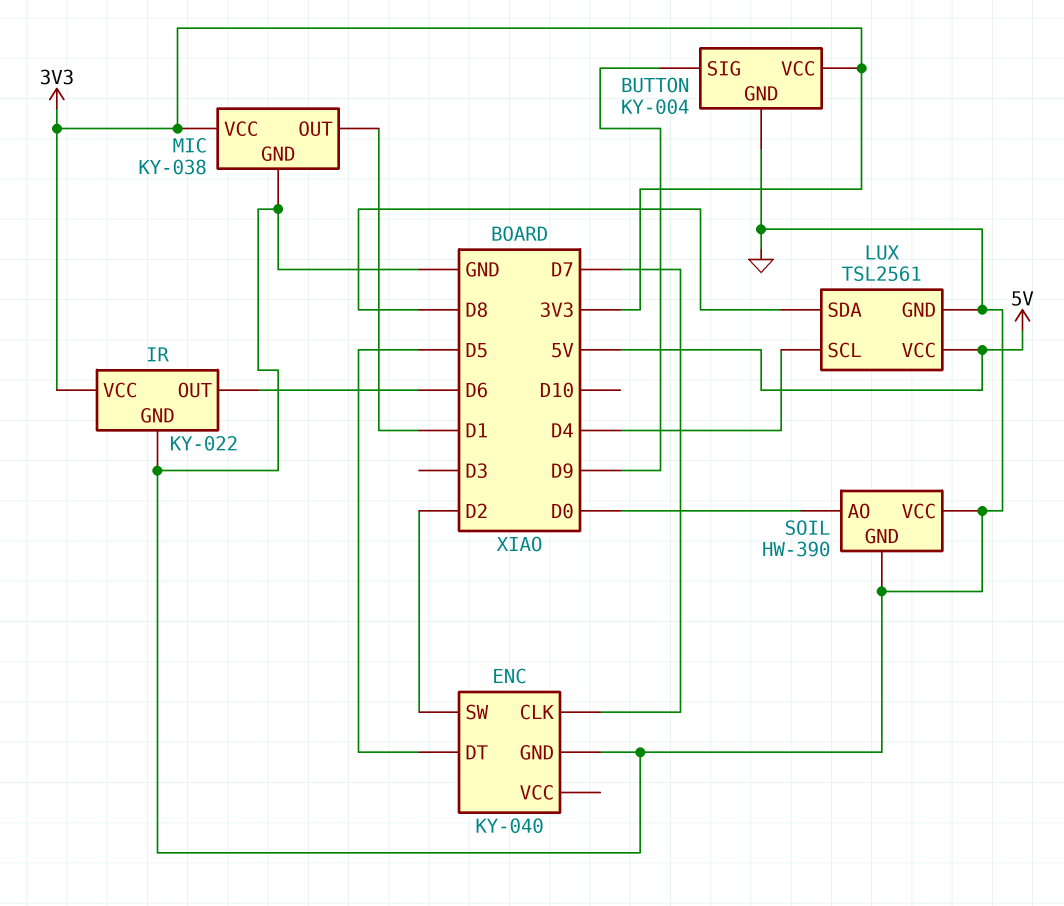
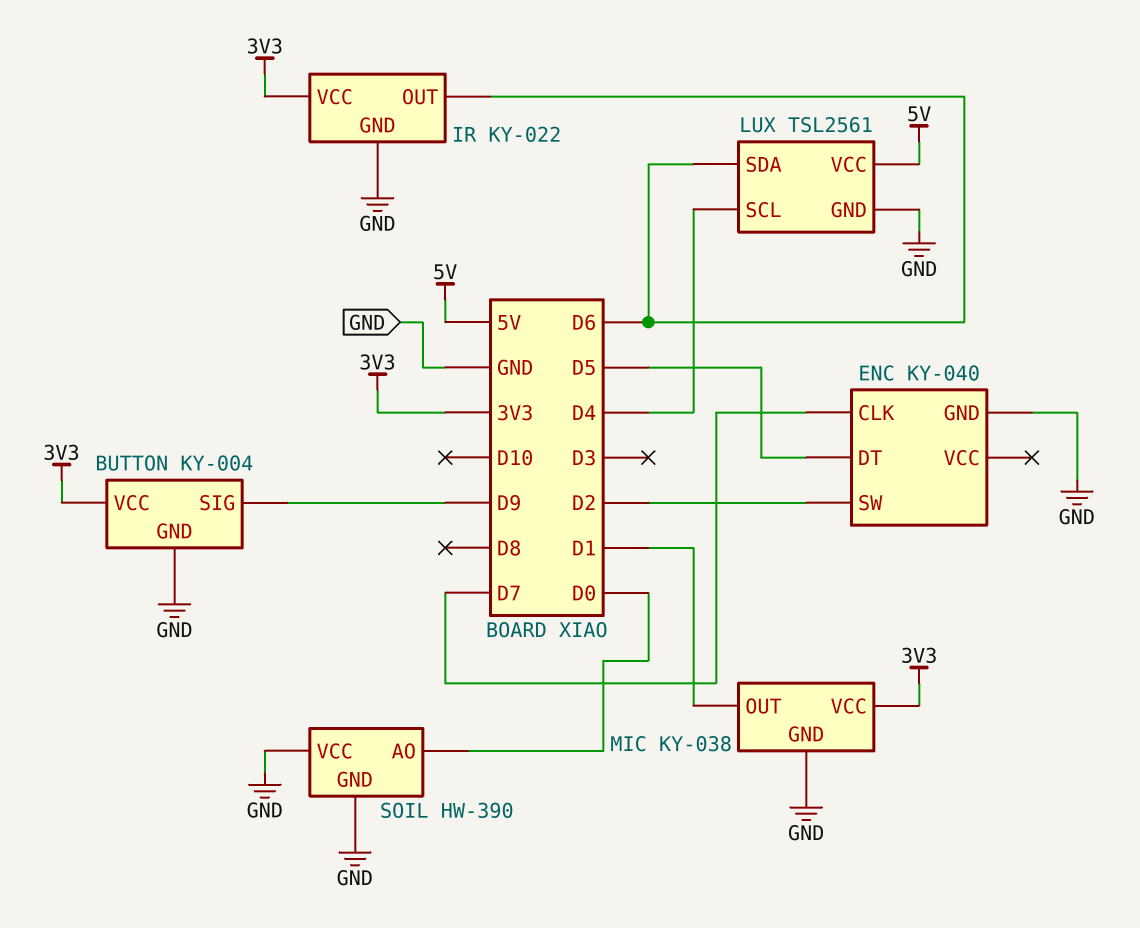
LUX pin SDA: D8 -> D6

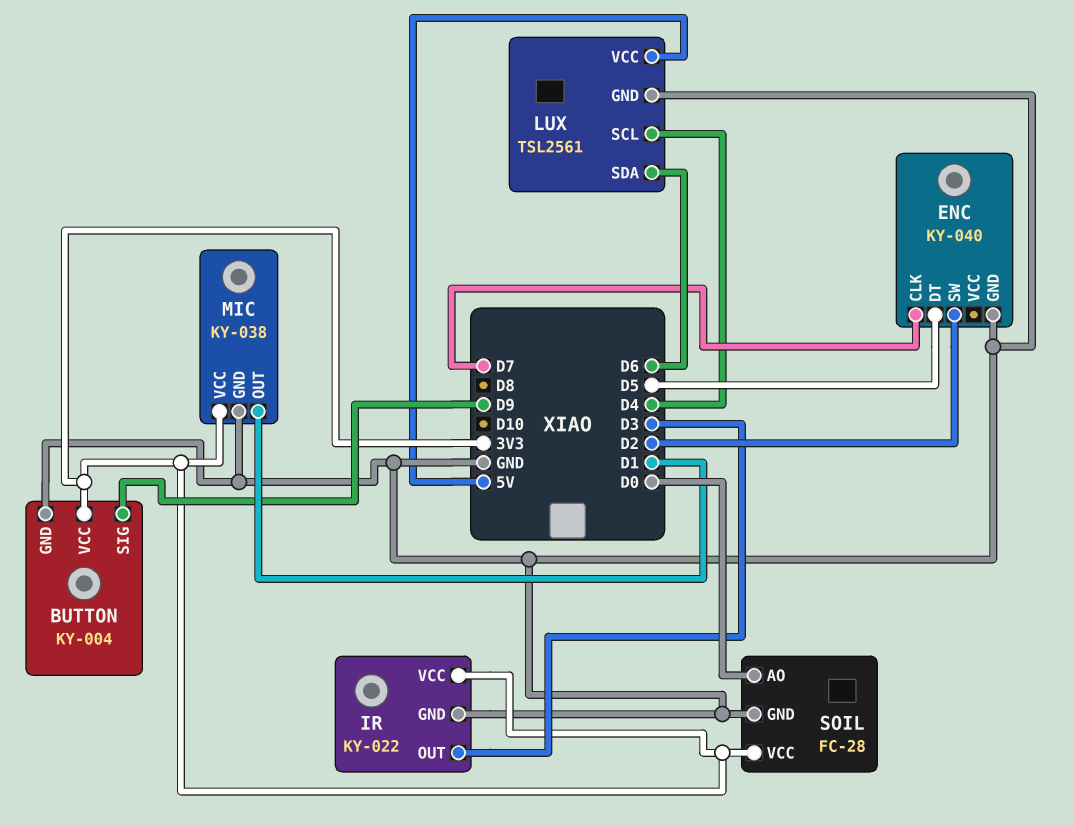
IR pin OUT: D6 -> D3
SOIL: HW-390 -> FC-28
SOIL pin VCC: GND -> 3V3

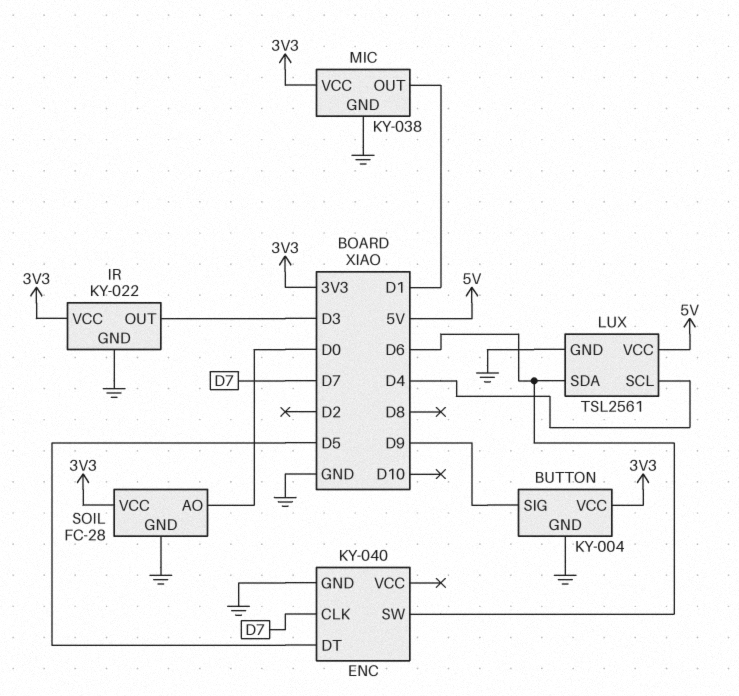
ENC pin SW: D2 -> D6

